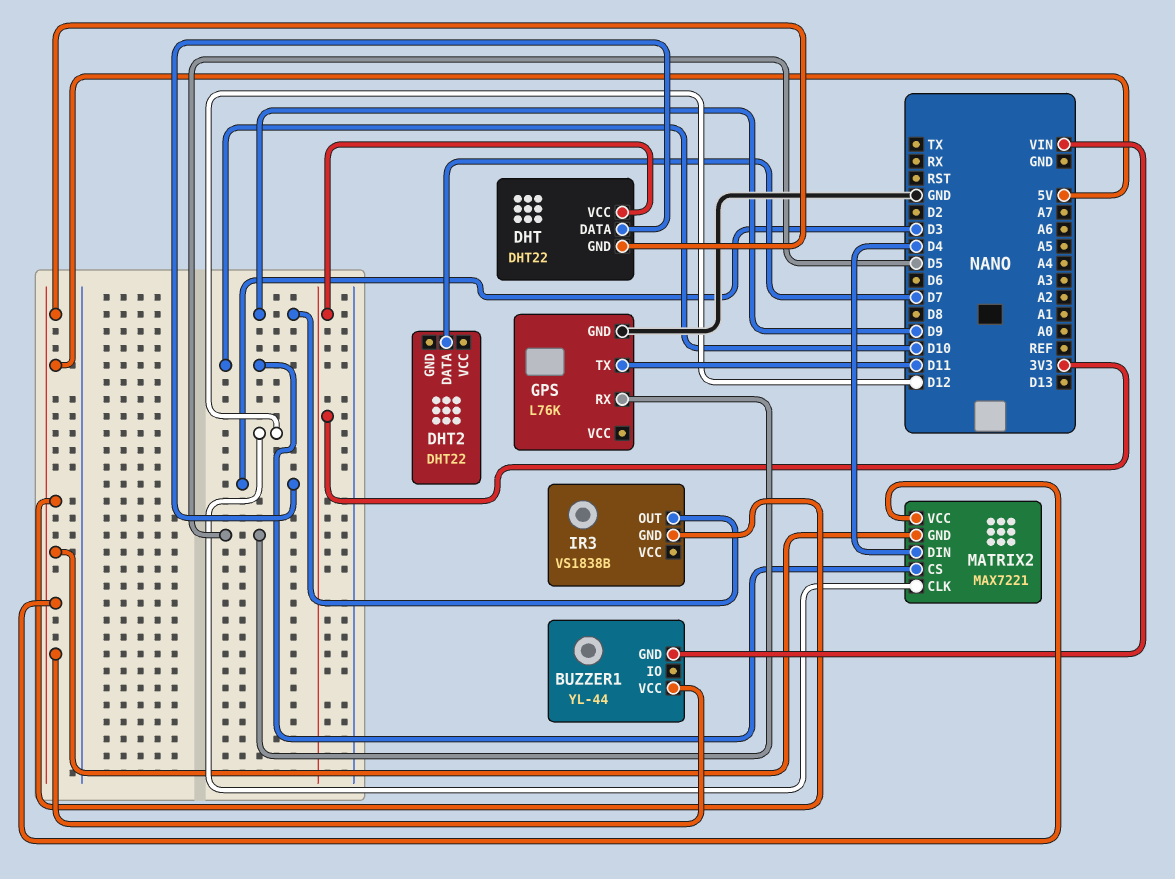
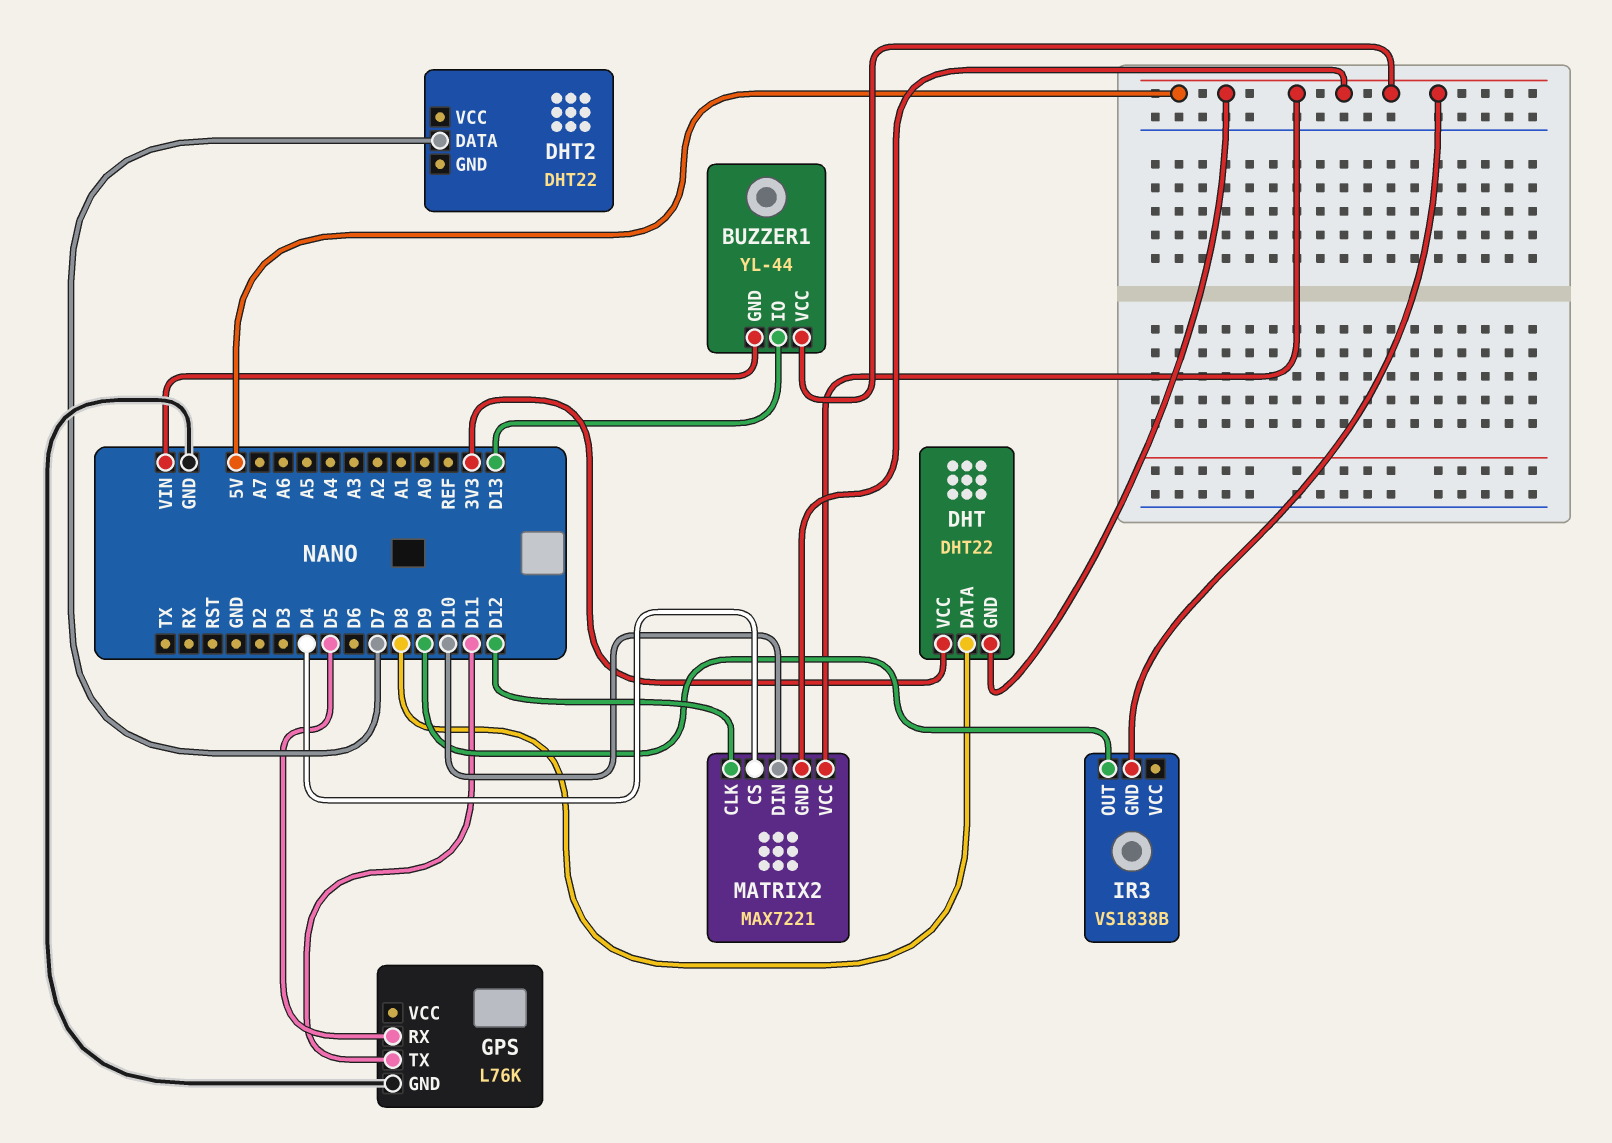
BUZZER1 pin IO: none -> D13
DHT pin DATA: D3 -> D8
MATRIX2 pin CS: D10 -> D4
MATRIX2 pin DIN: D4 -> D10

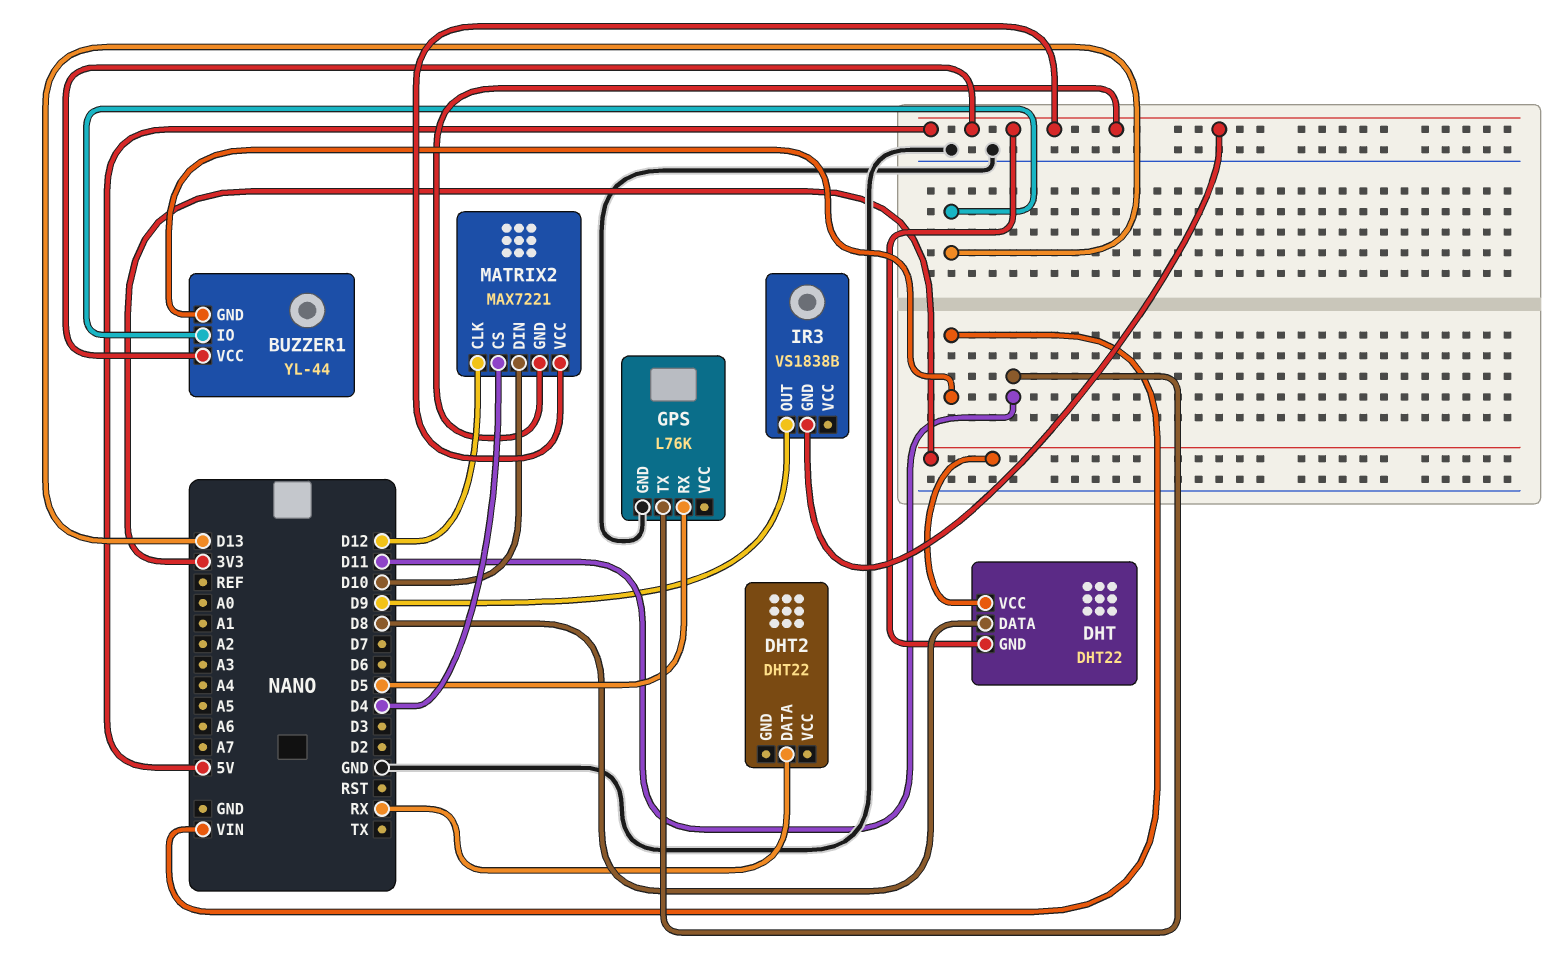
DHT2 pin DATA: D7 -> RX

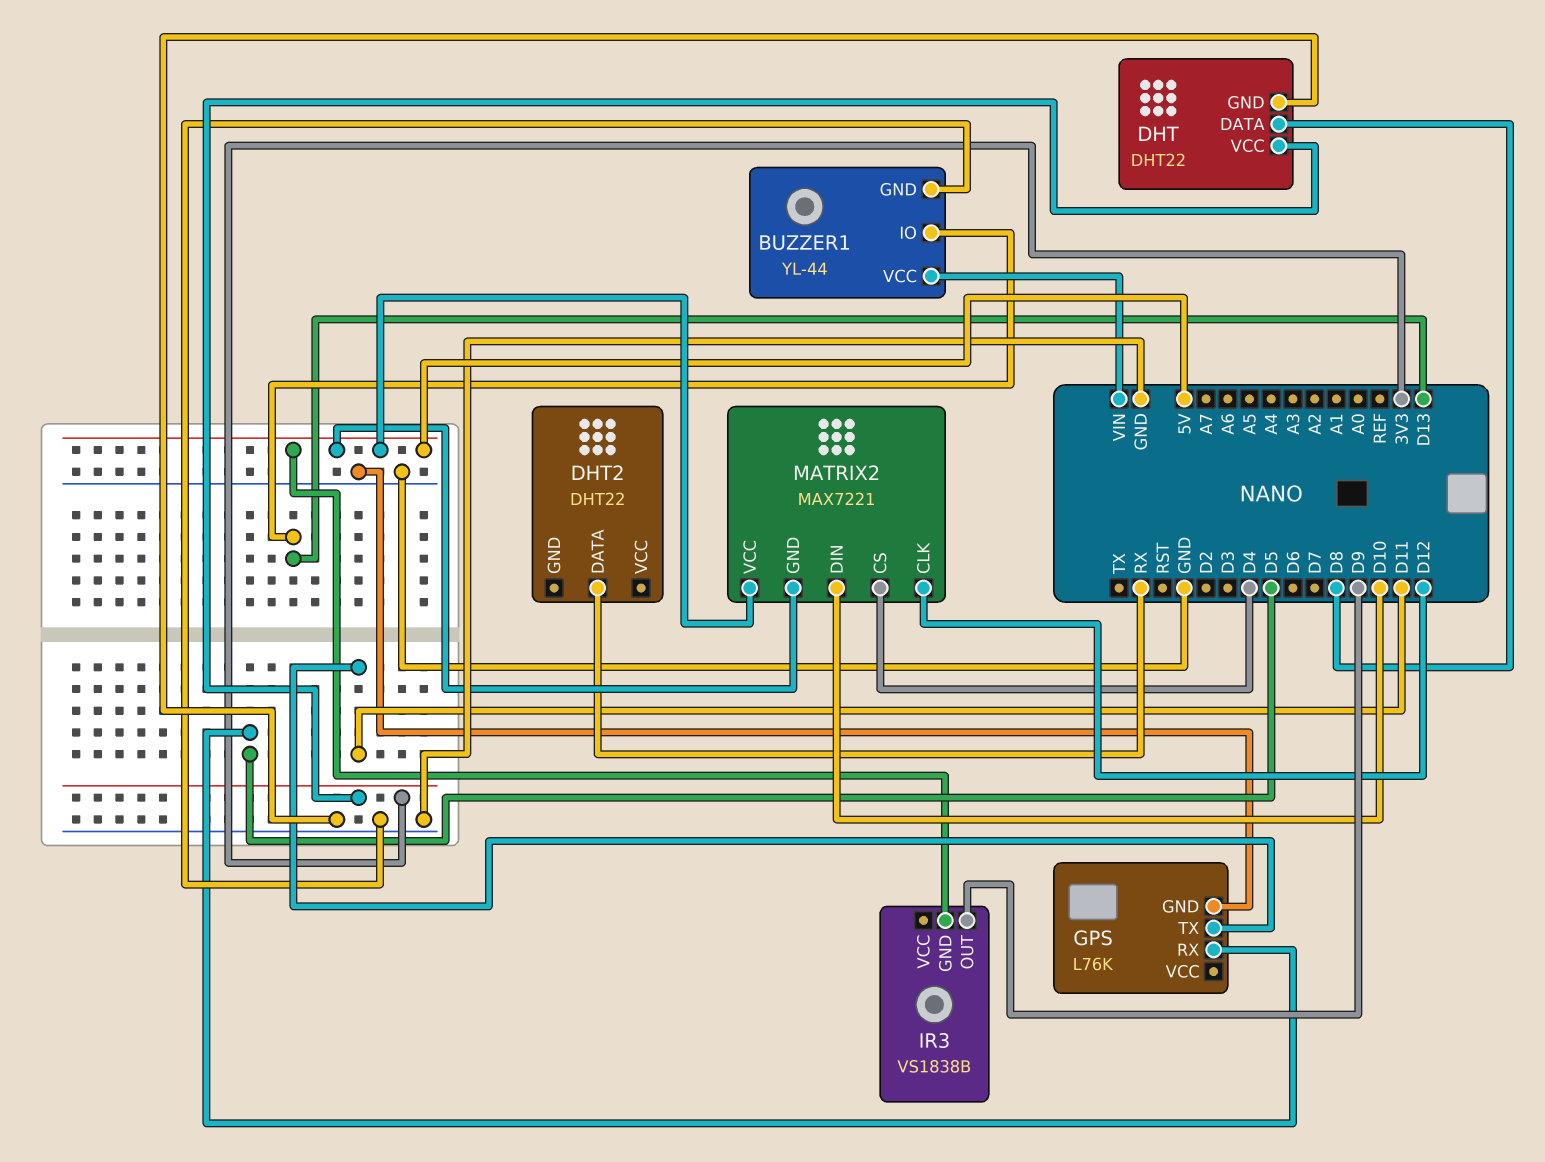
BUZZER1 pin GND: VIN -> GND
BUZZER1 pin VCC: 5V -> VIN
DHT pin GND: 5V -> GND

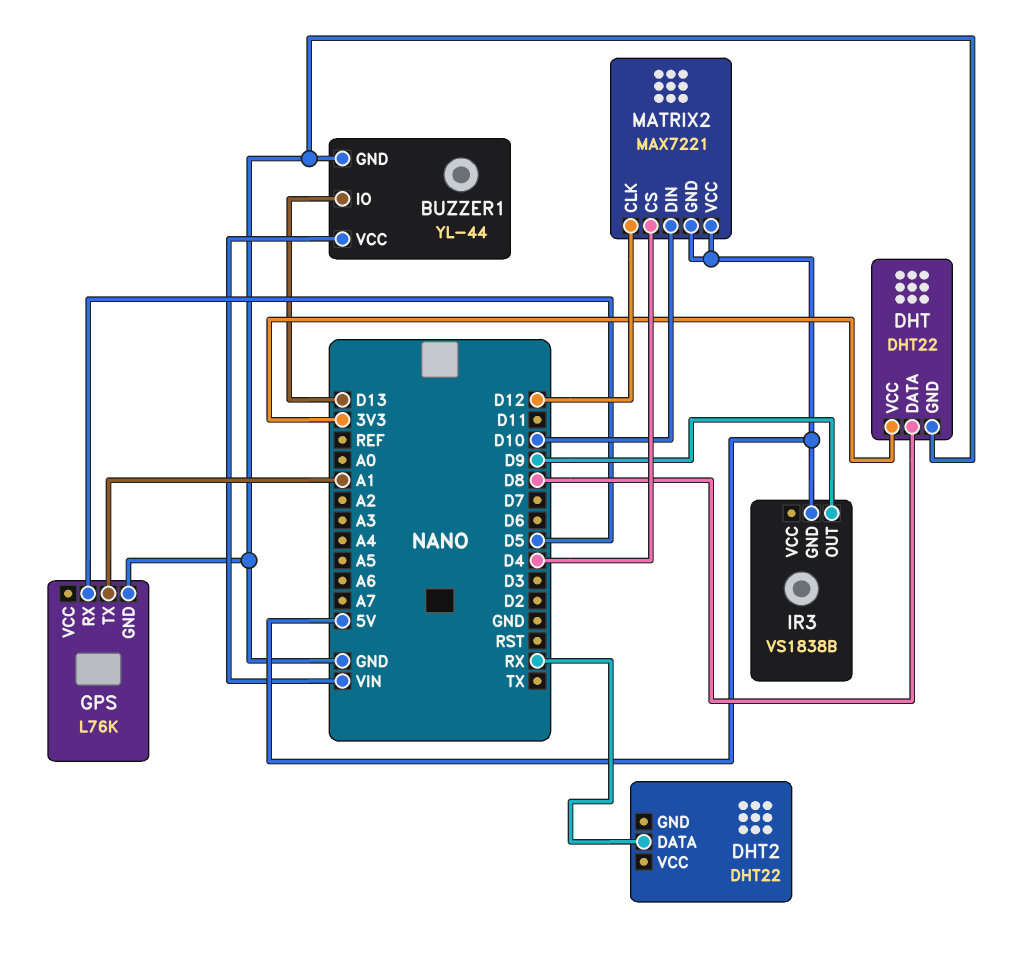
GPS pin TX: D11 -> A1

